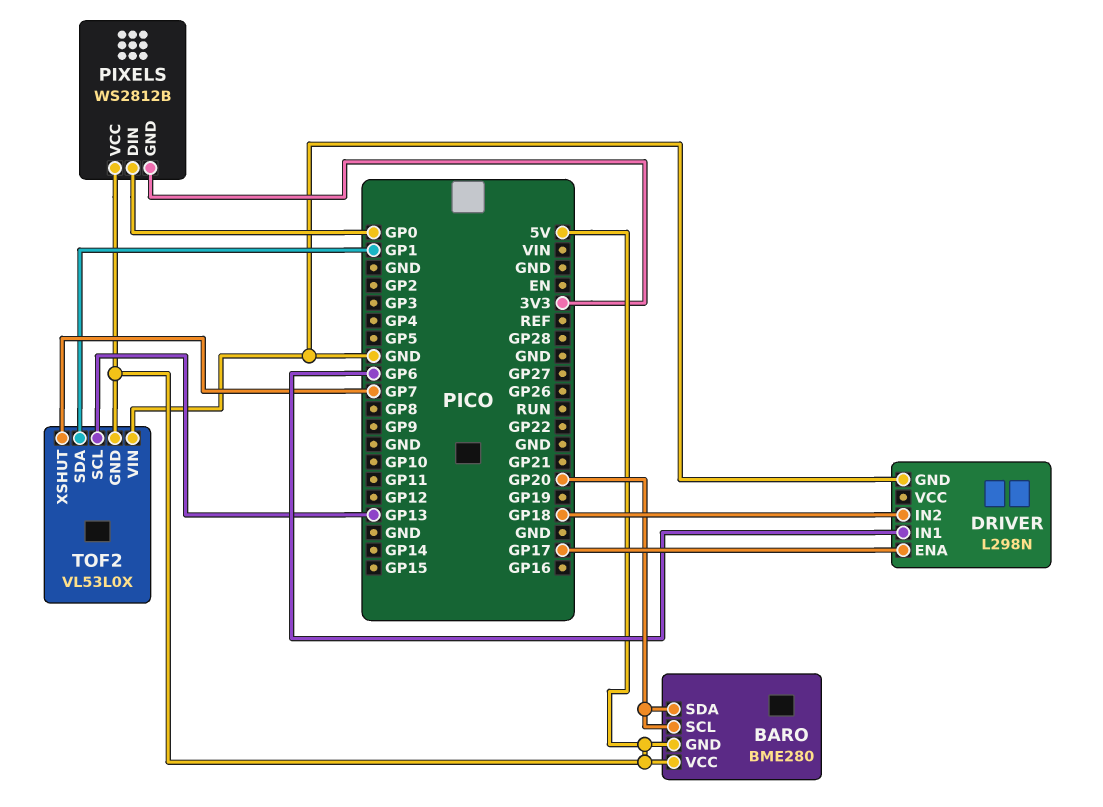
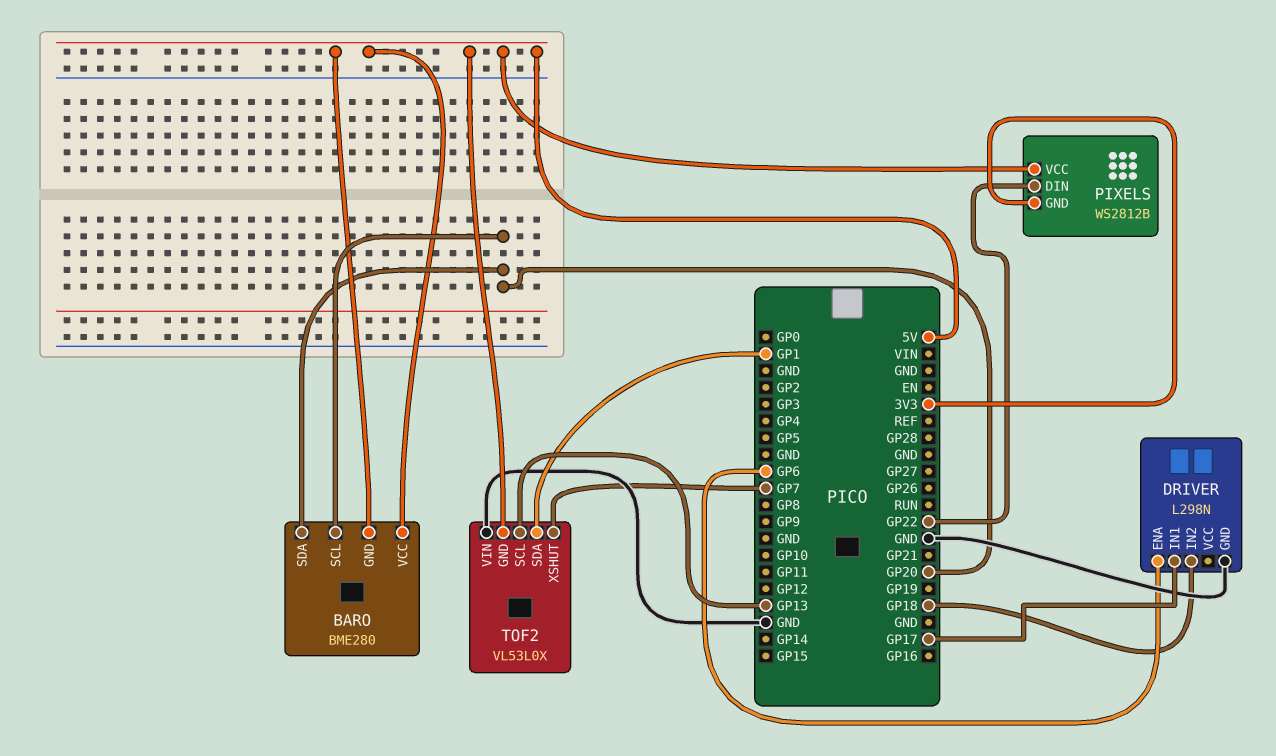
DRIVER pin ENA: GP17 -> GP6
DRIVER pin IN1: GP6 -> GP17
PIXELS pin DIN: GP0 -> GP22

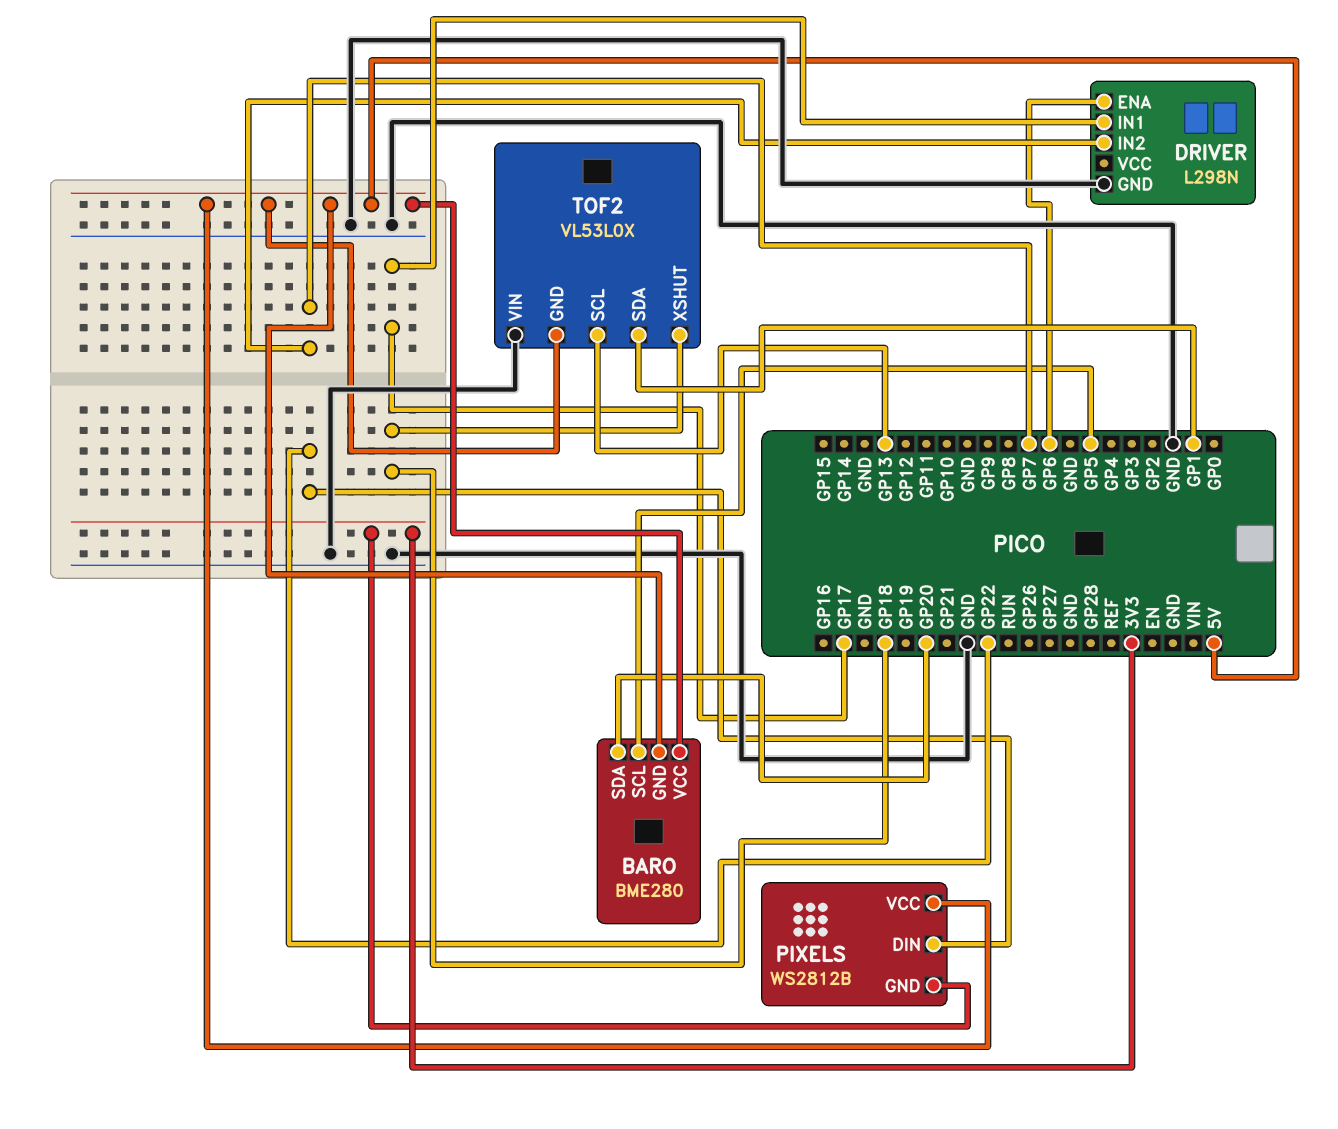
BARO pin SCL: GP20 -> GP5
DRIVER pin IN2: GP18 -> GP7
TOF2 pin XSHUT: GP7 -> GP18

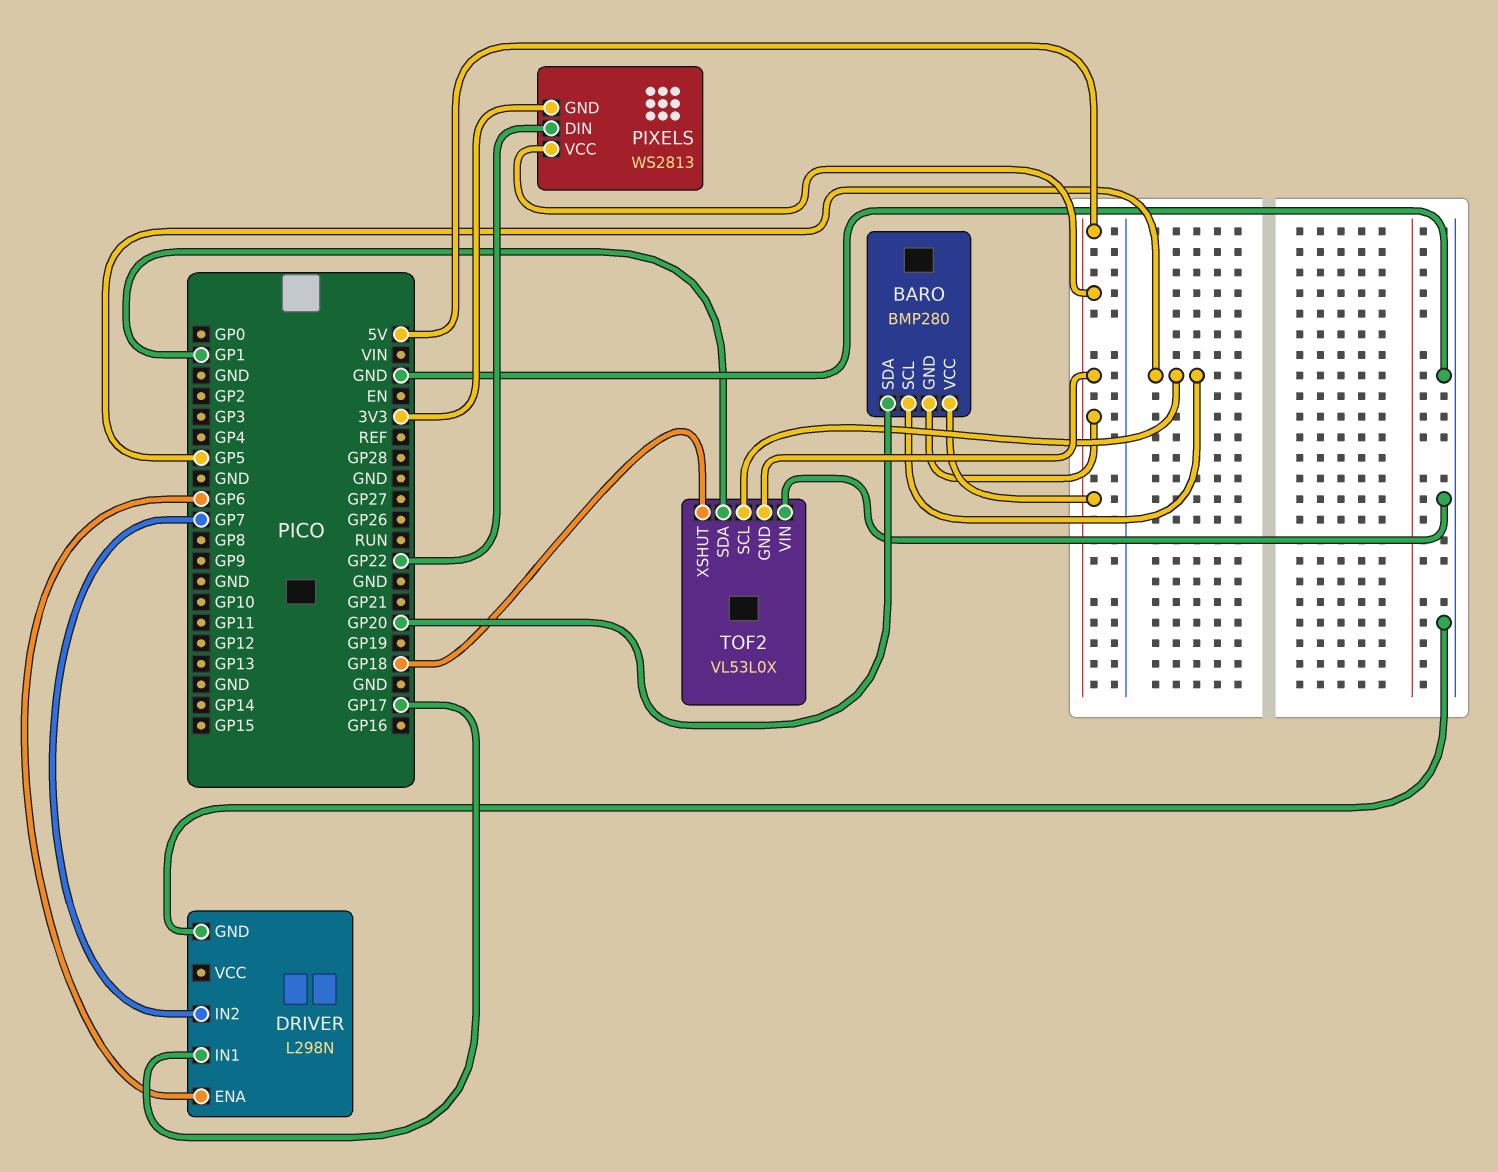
BARO: BME280 -> BMP280
PIXELS: WS2812B -> WS2813
TOF2 pin SCL: GP13 -> GP5

